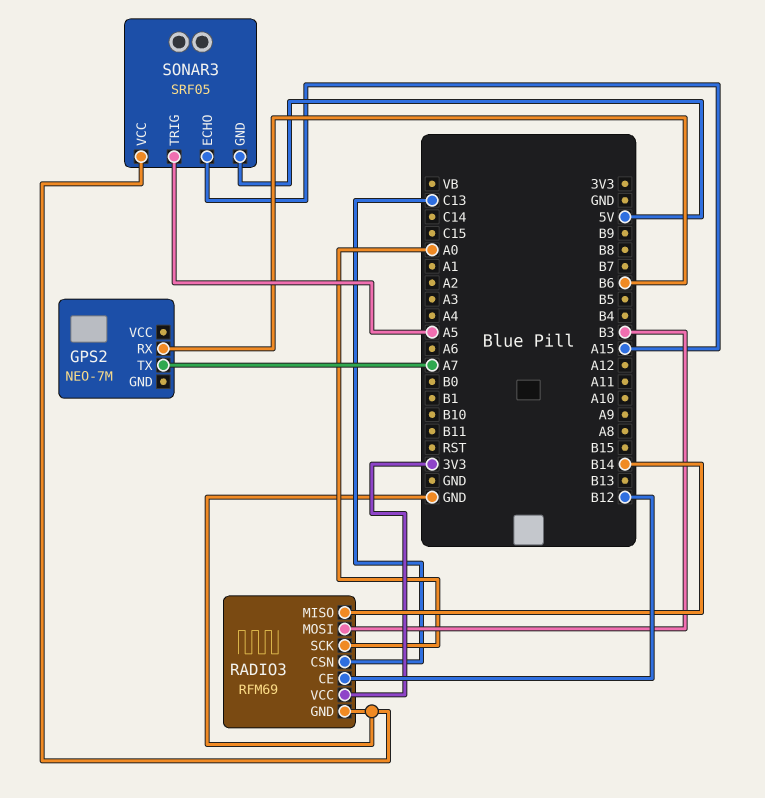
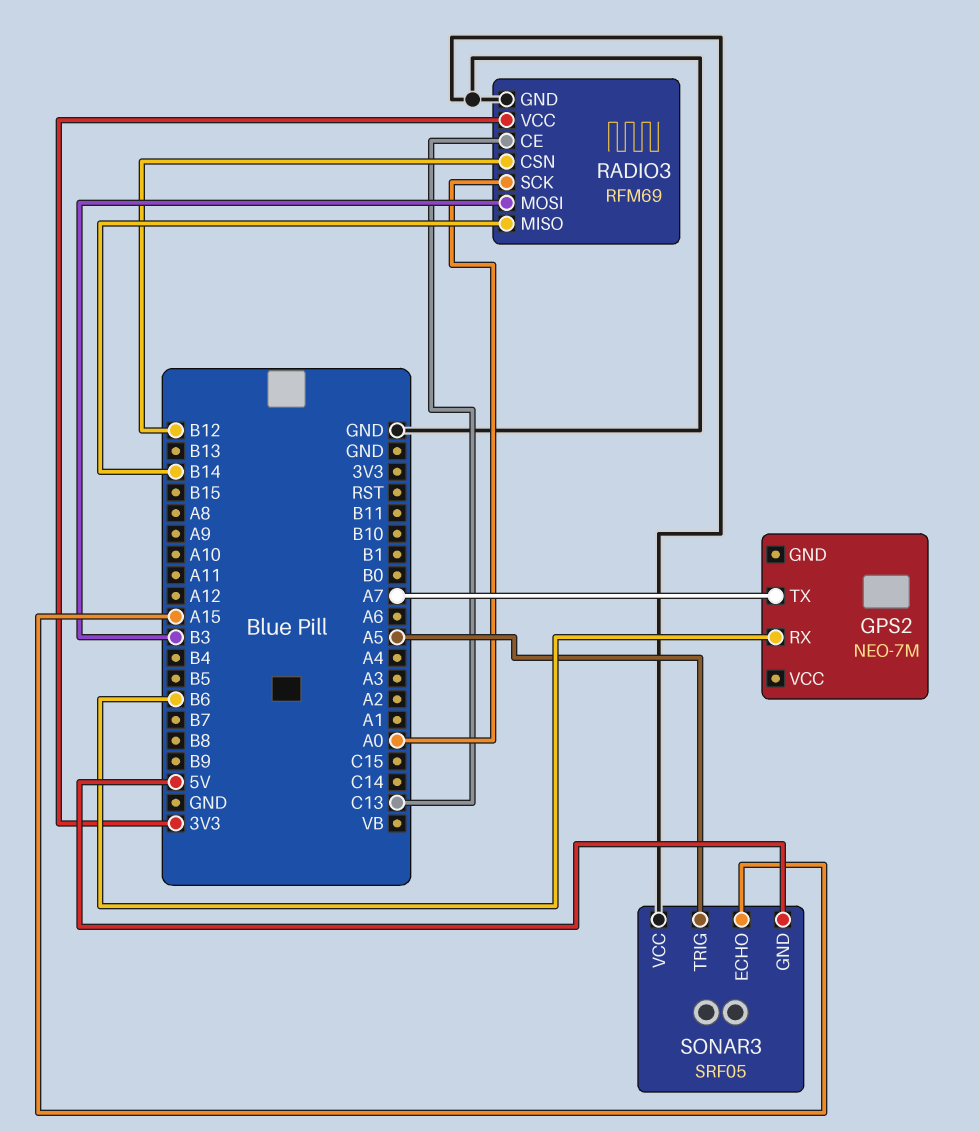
RADIO3 pin CE: B12 -> C13
RADIO3 pin CSN: C13 -> B12

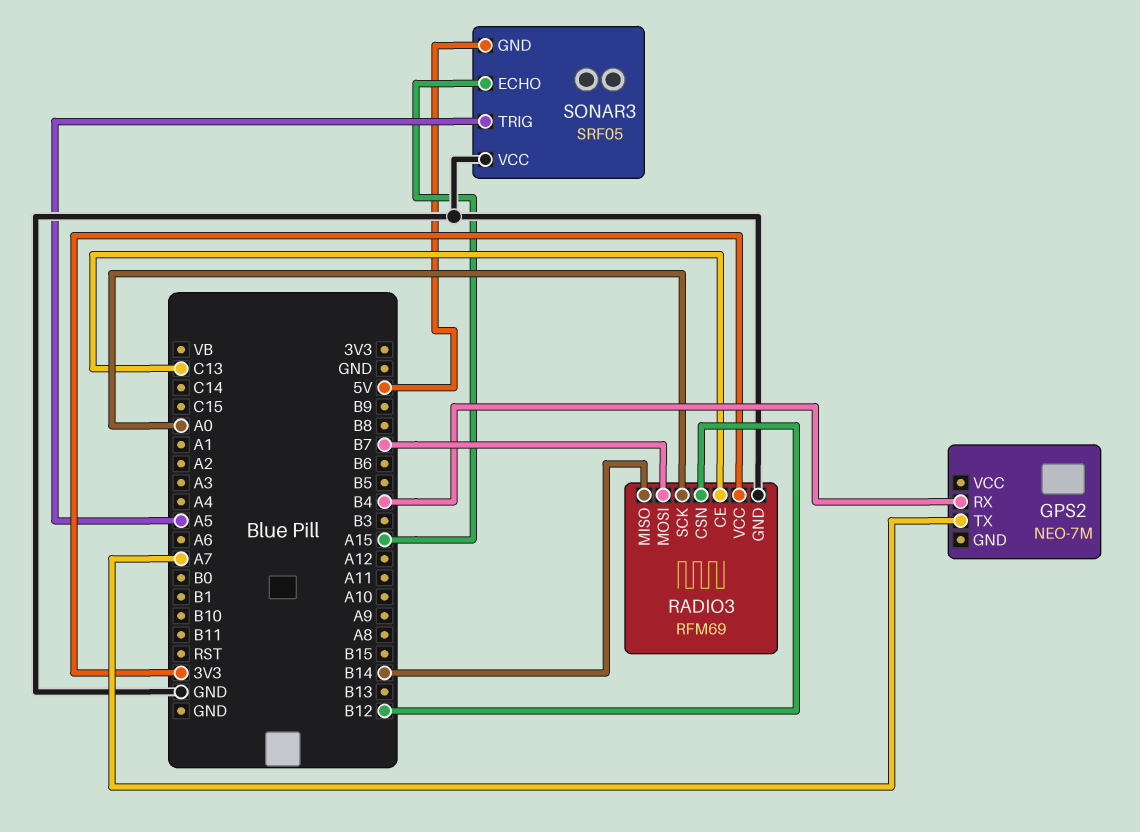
GPS2 pin RX: B6 -> B4
RADIO3 pin MOSI: B3 -> B7

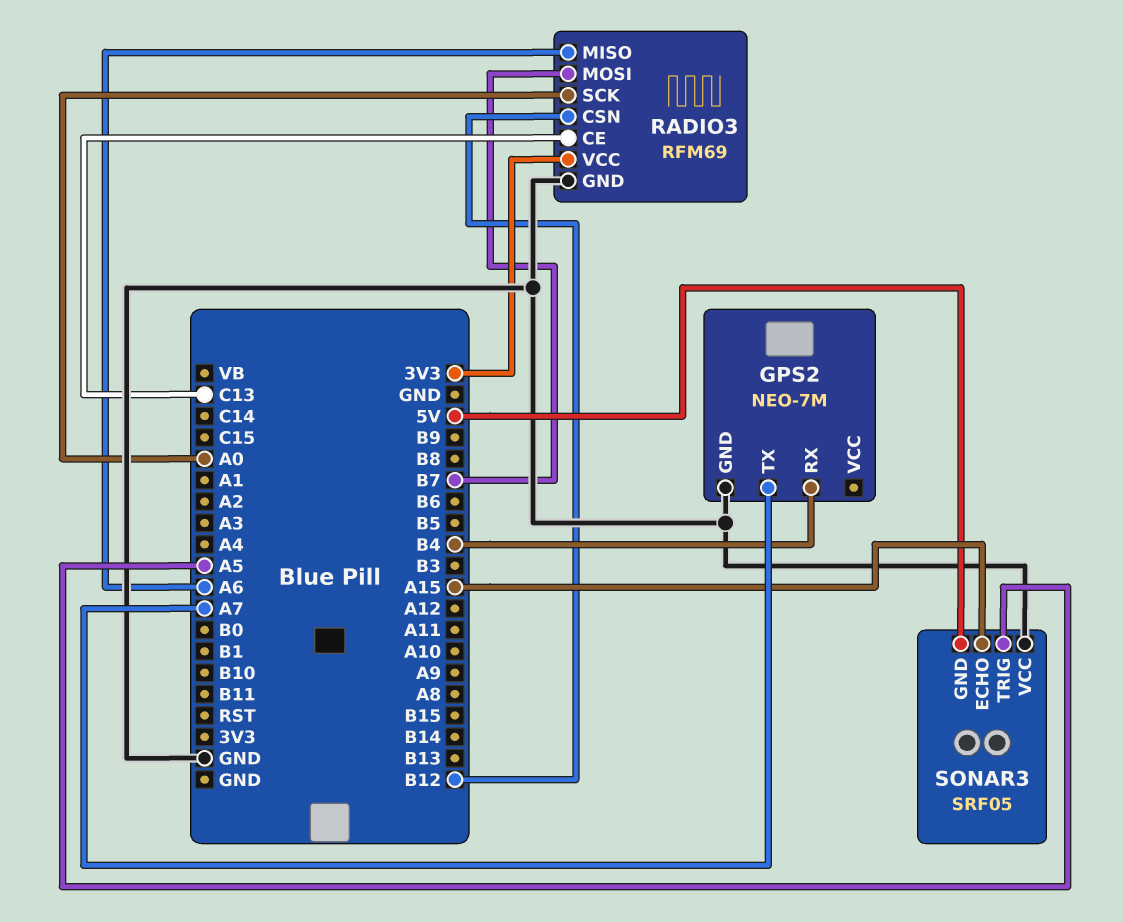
GPS2 pin GND: none -> GND
RADIO3 pin MISO: B14 -> A6

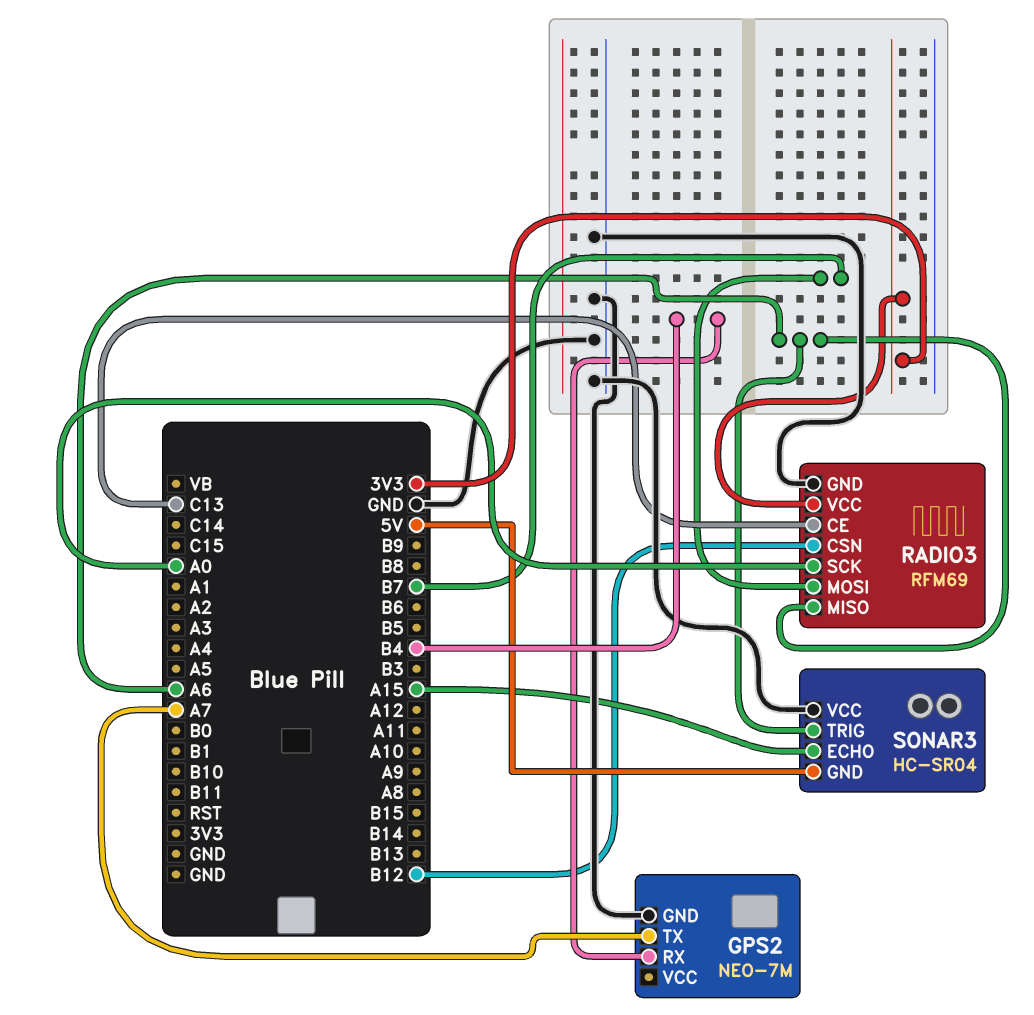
SONAR3: SRF05 -> HC-SR04
SONAR3 pin TRIG: A5 -> A6

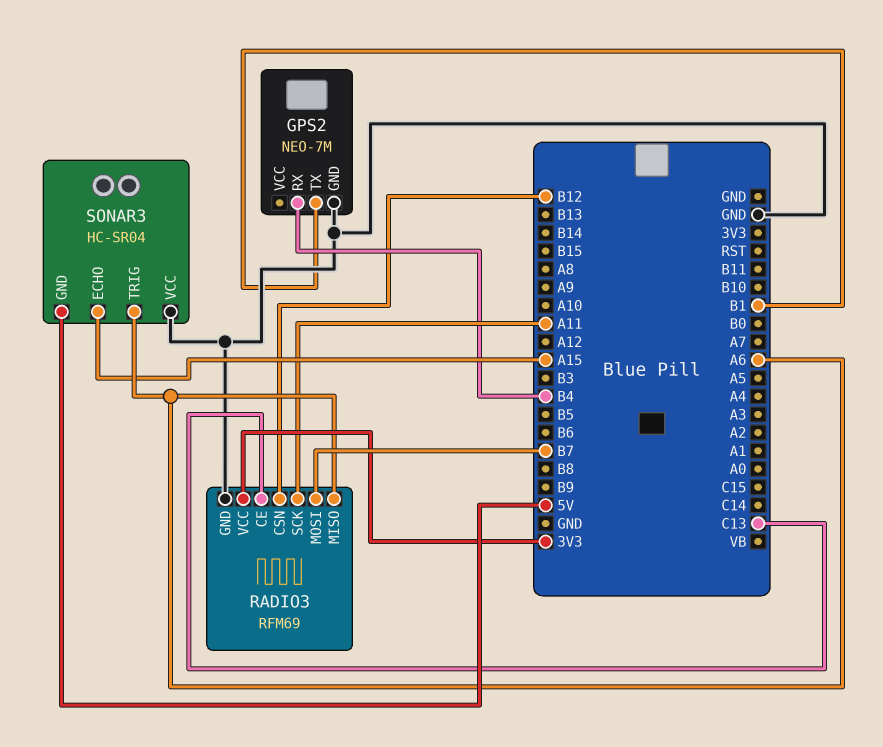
GPS2 pin TX: A7 -> B1
RADIO3 pin SCK: A0 -> A11

